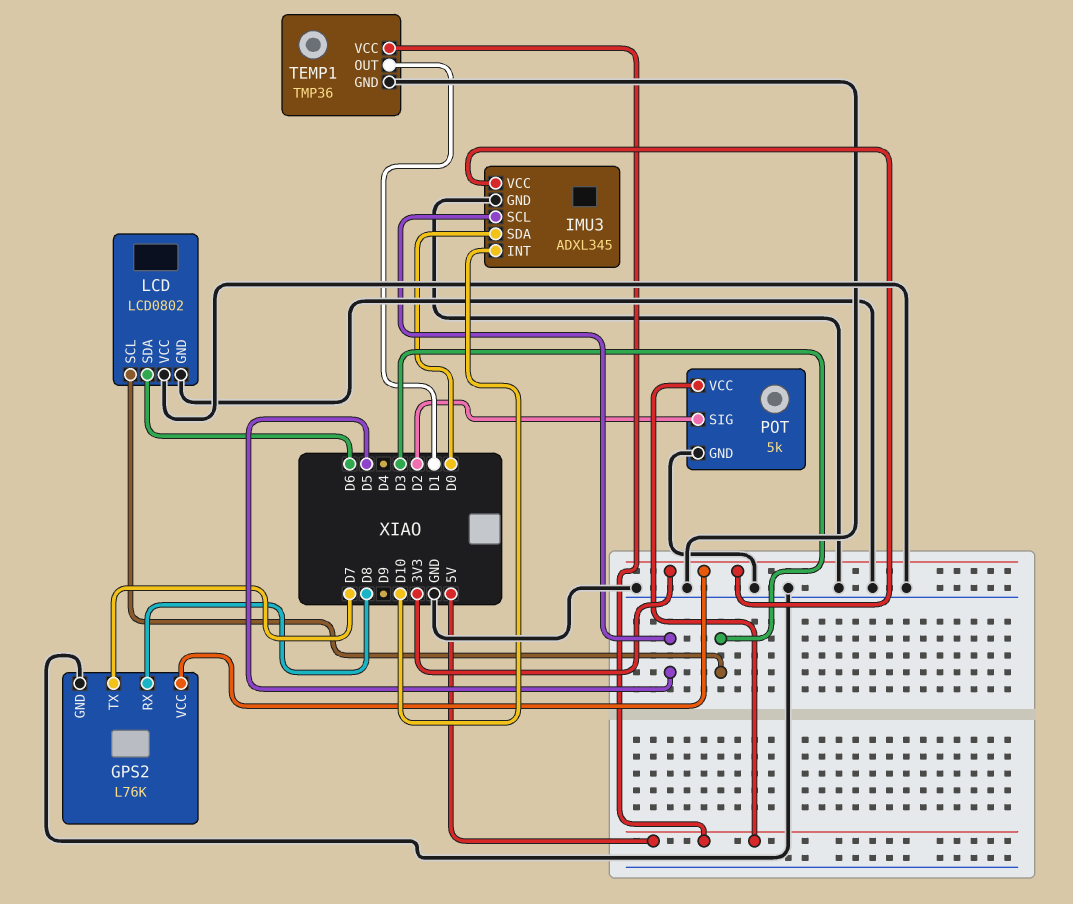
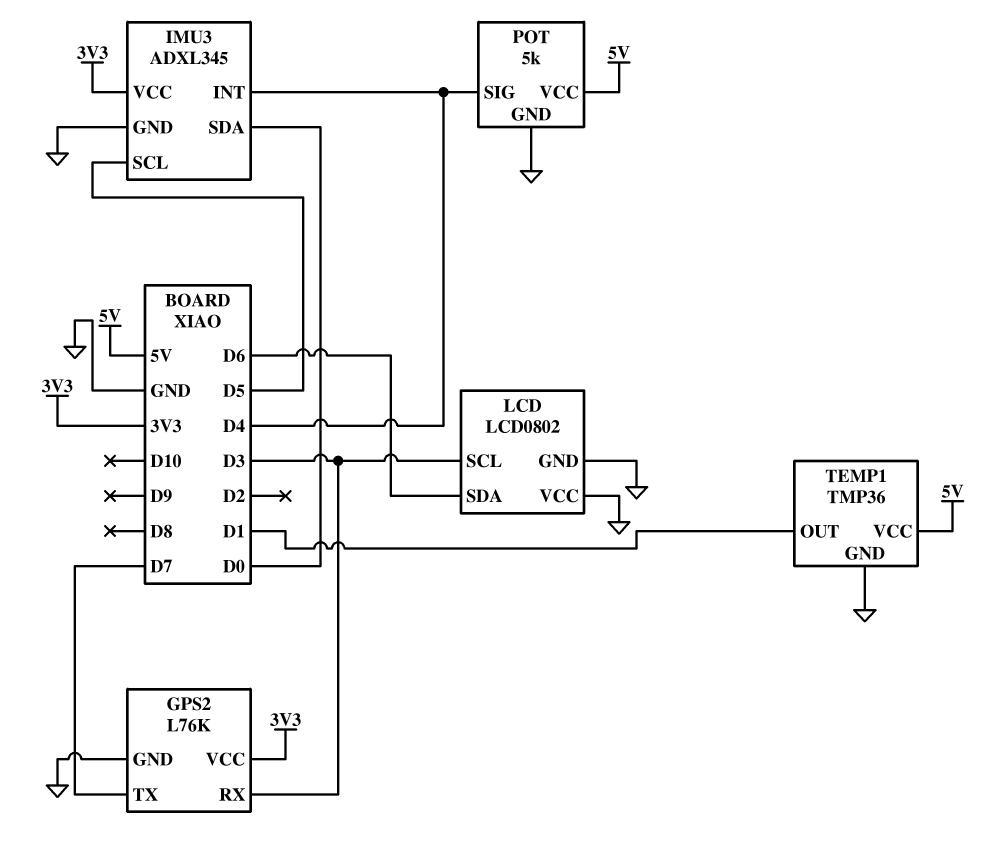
GPS2 pin RX: D8 -> D3
IMU3 pin INT: D10 -> D4
POT pin SIG: D2 -> D4

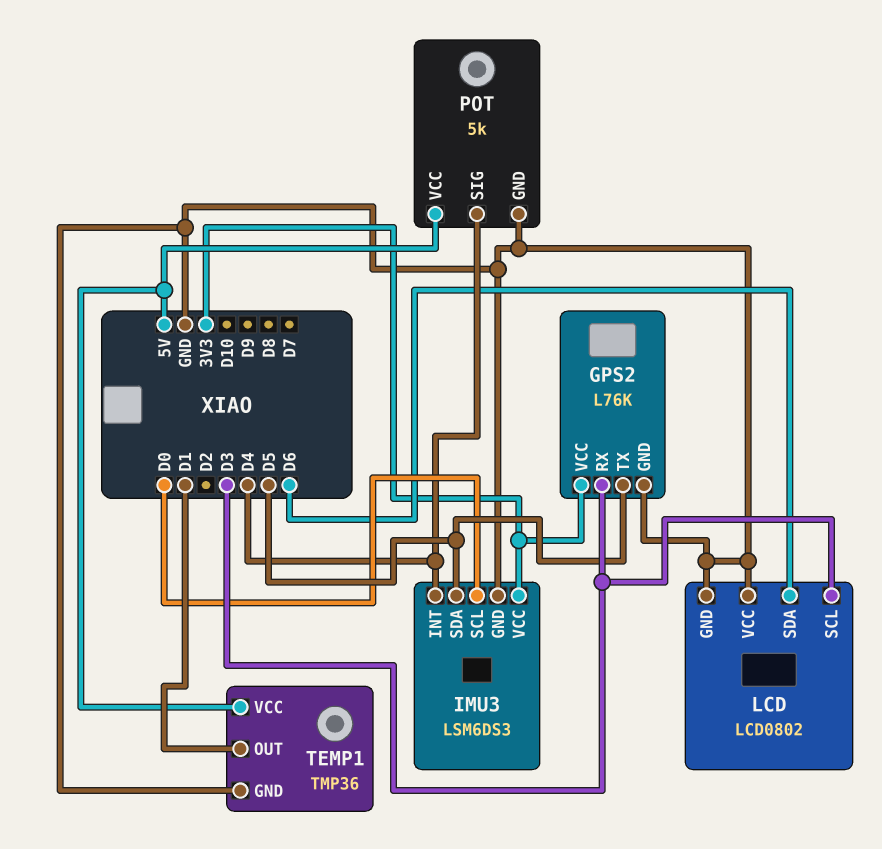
GPS2 pin TX: D7 -> D5
IMU3: ADXL345 -> LSM6DS3
IMU3 pin SCL: D5 -> D0
IMU3 pin SDA: D0 -> D5

